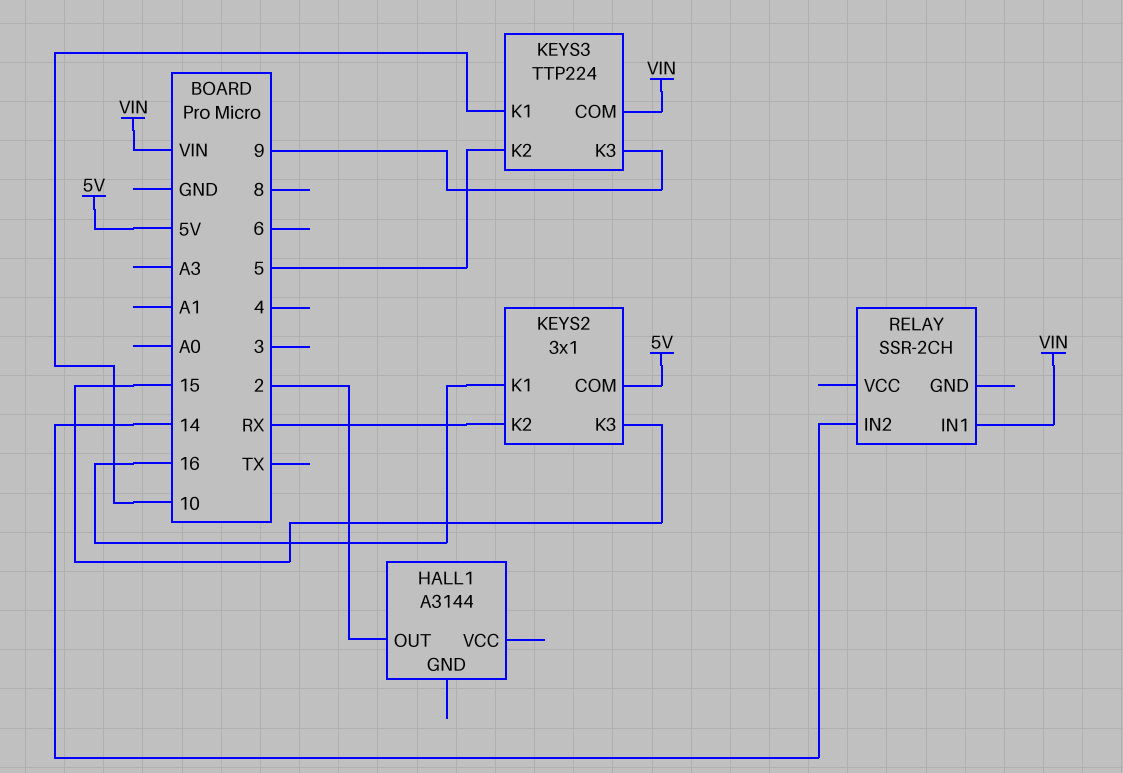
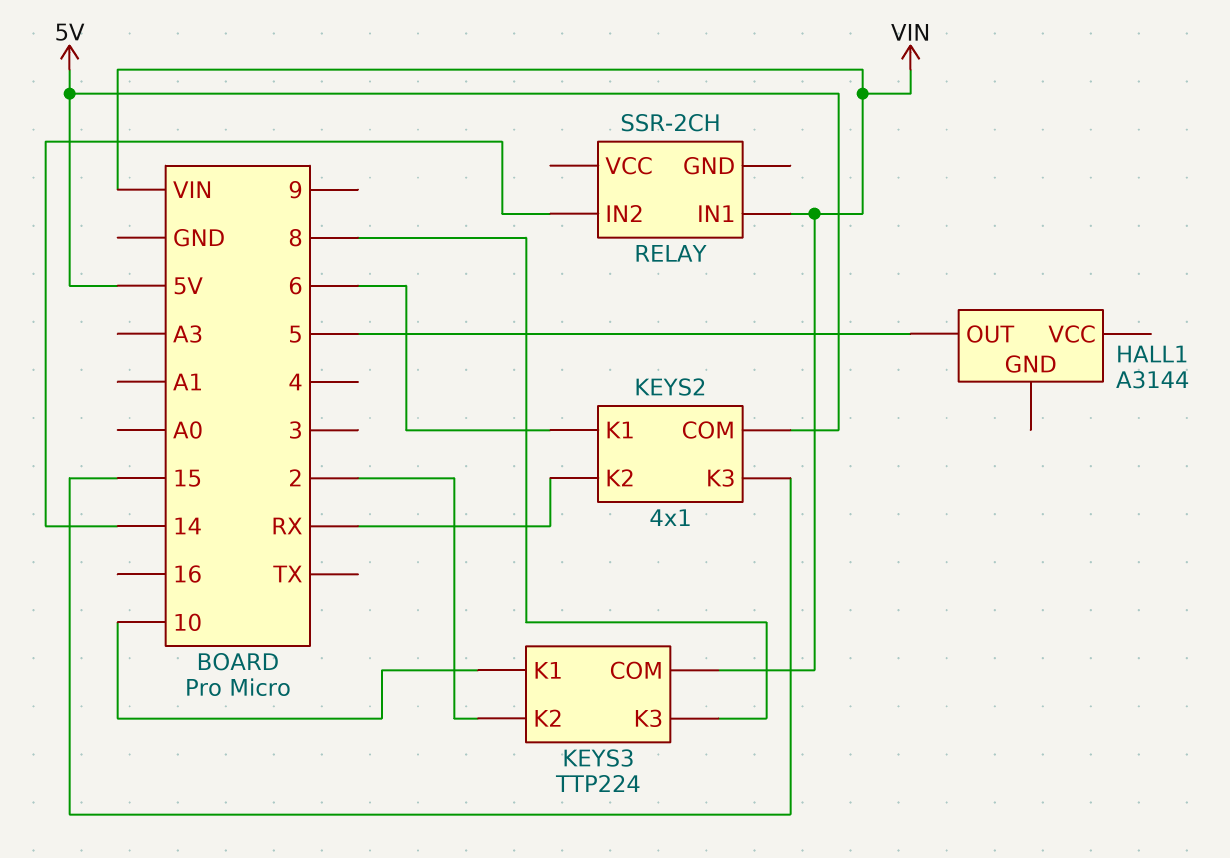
HALL1 pin OUT: 2 -> 5
KEYS2: 3x1 -> 4x1
KEYS2 pin K1: 16 -> 6
KEYS3 pin K2: 5 -> 2
KEYS3 pin K3: 9 -> 8

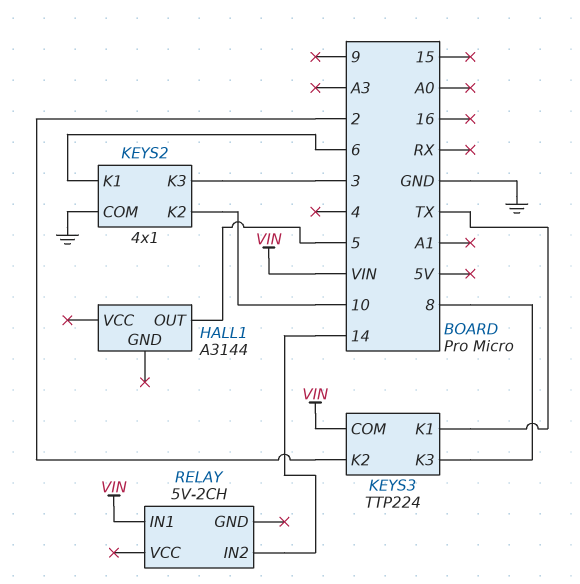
KEYS2 pin COM: 5V -> GND
KEYS2 pin K2: RX -> 10
KEYS2 pin K3: 15 -> 3
KEYS3 pin K1: 10 -> TX
RELAY: SSR-2CH -> 5V-2CH

